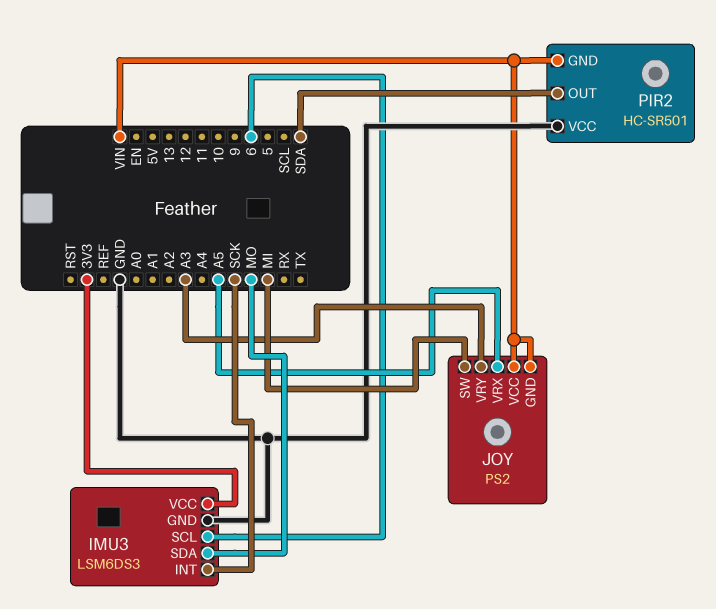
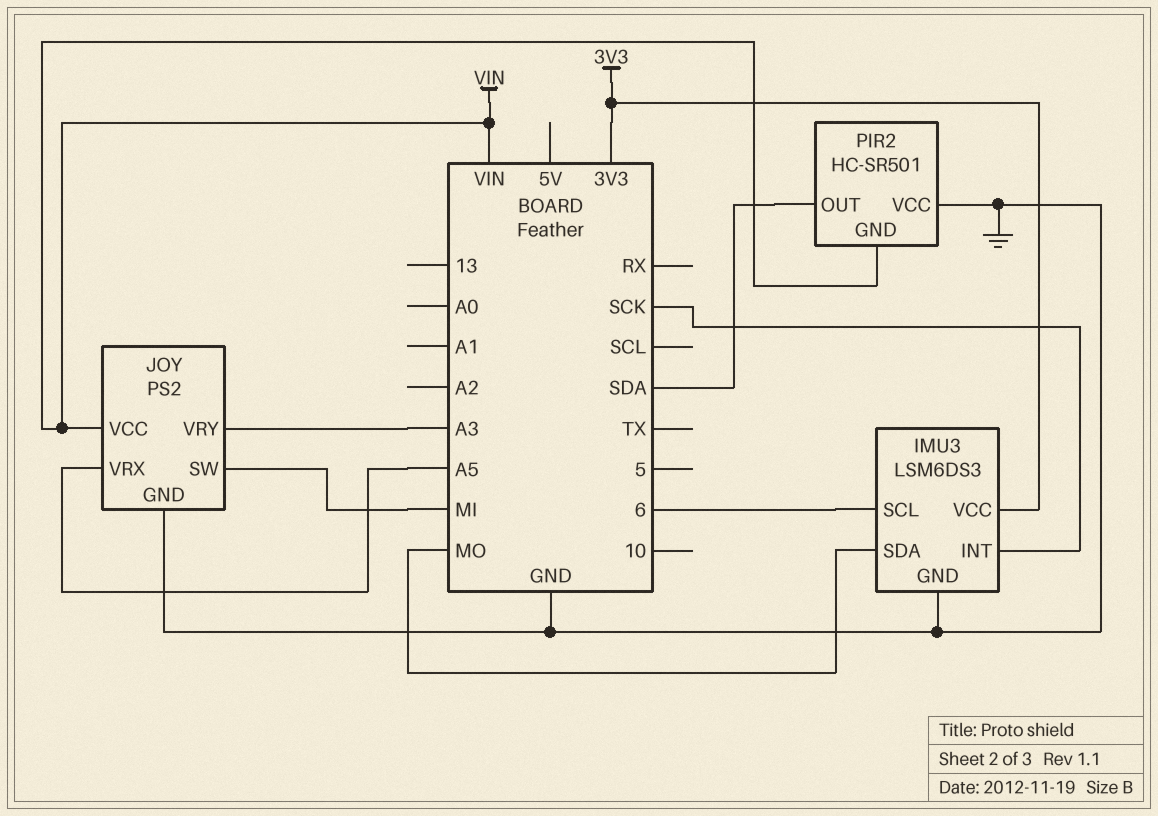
JOY pin GND: VIN -> GND

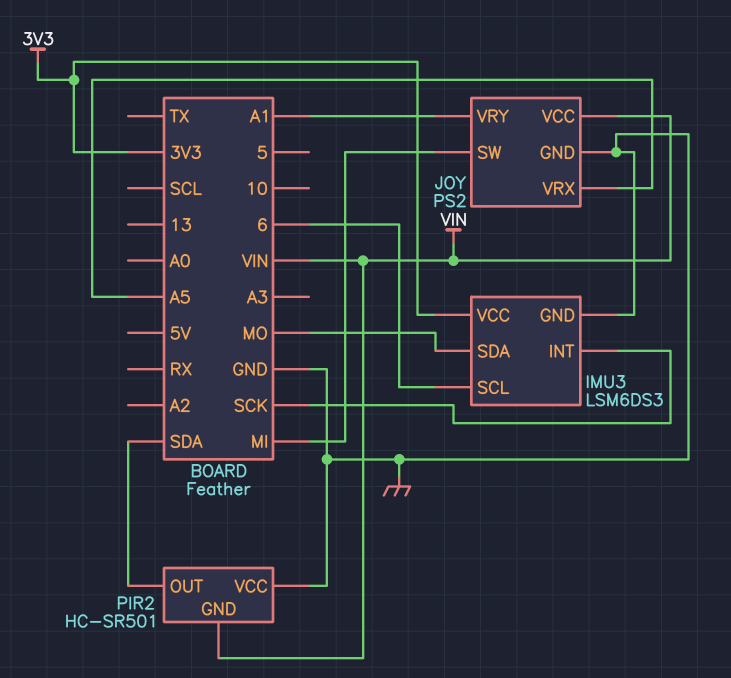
JOY pin VRY: A3 -> A1

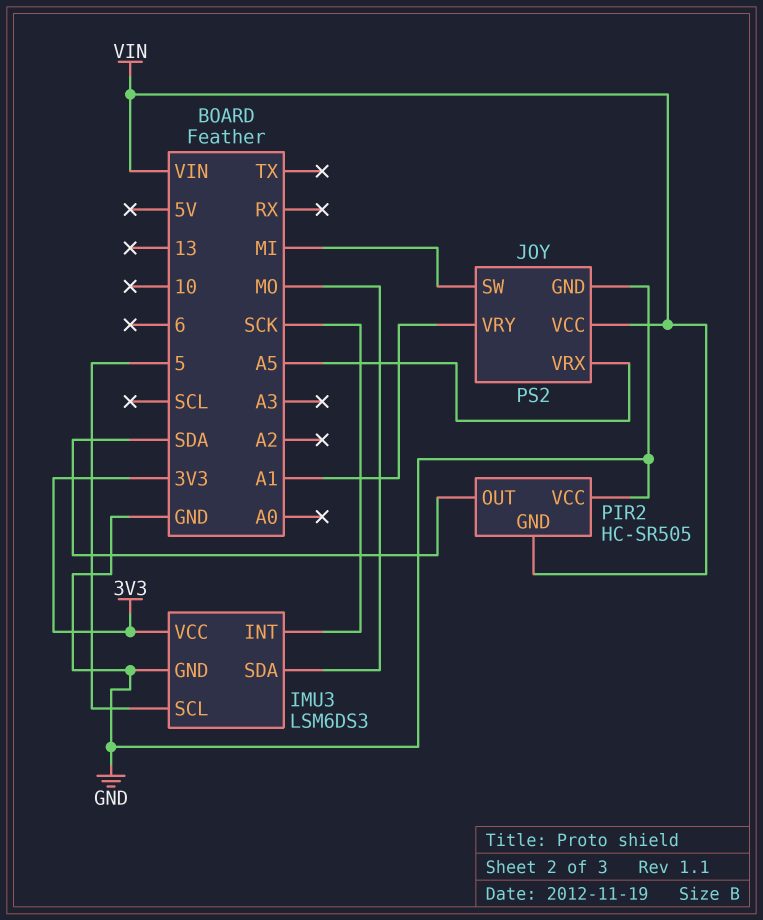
IMU3 pin SCL: 6 -> 5
PIR2: HC-SR501 -> HC-SR505

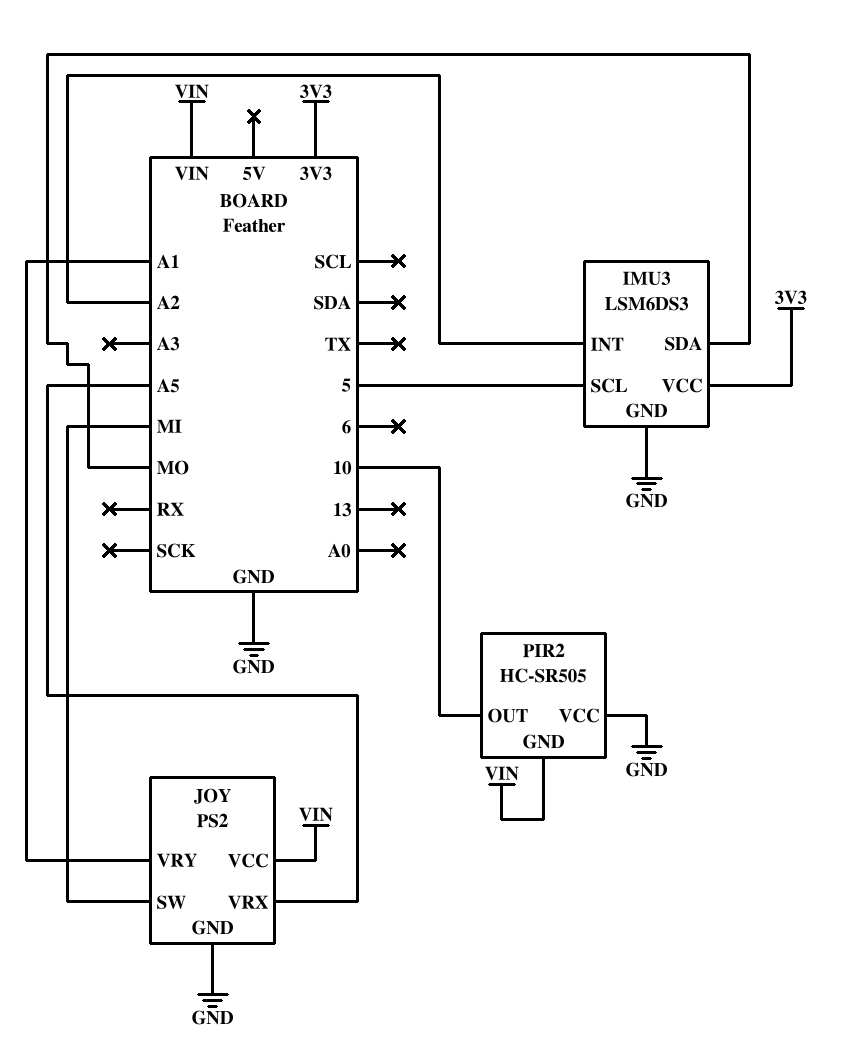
IMU3 pin INT: SCK -> A2
PIR2 pin OUT: SDA -> 10

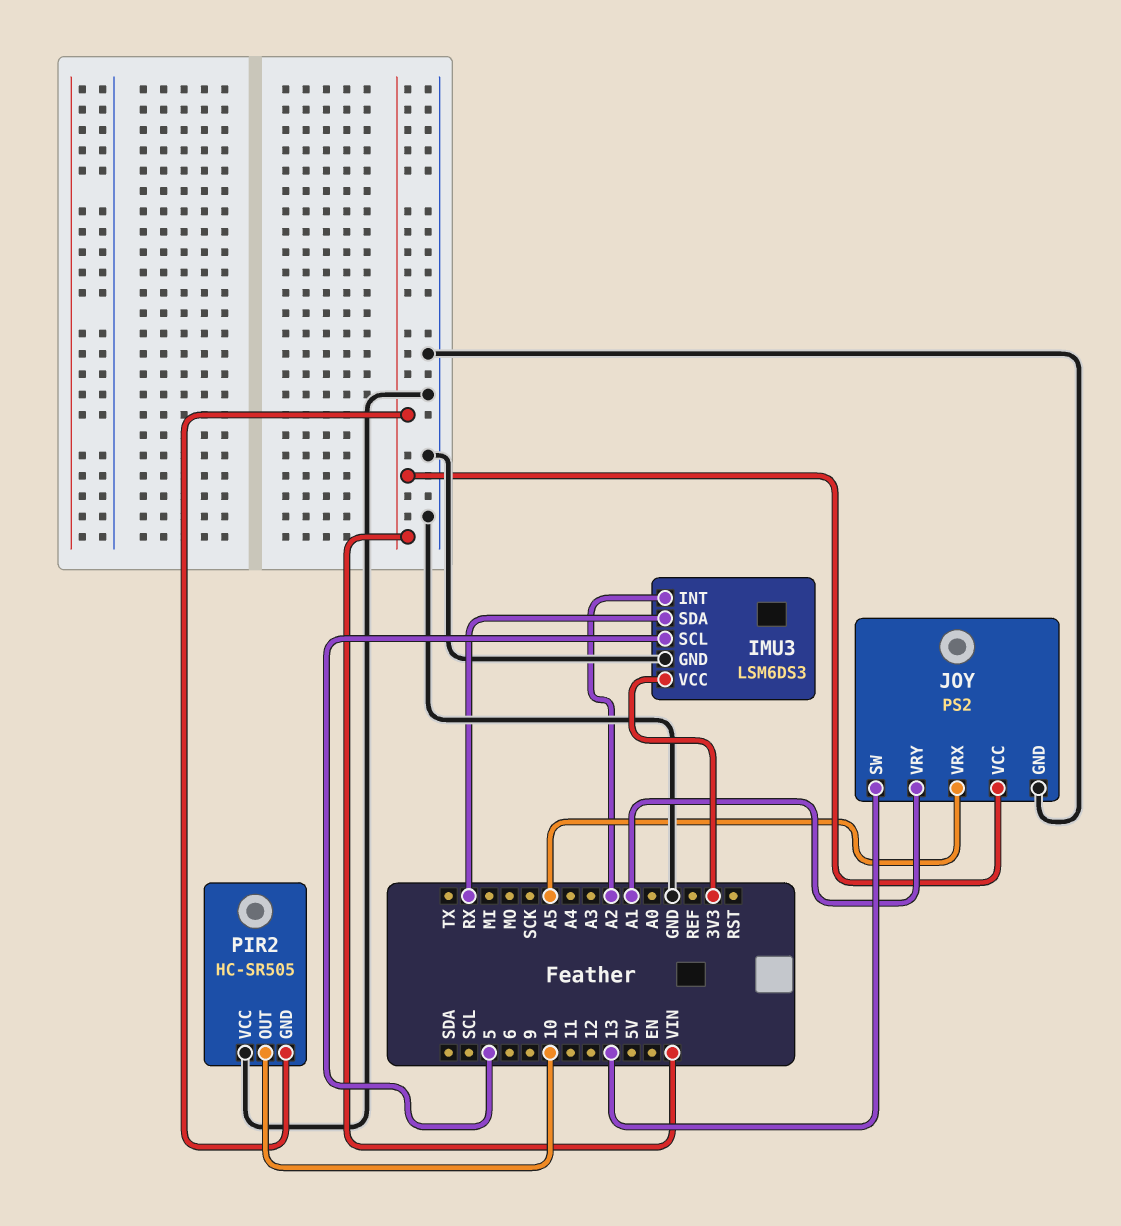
IMU3 pin SDA: MO -> RX
JOY pin SW: MI -> 13

